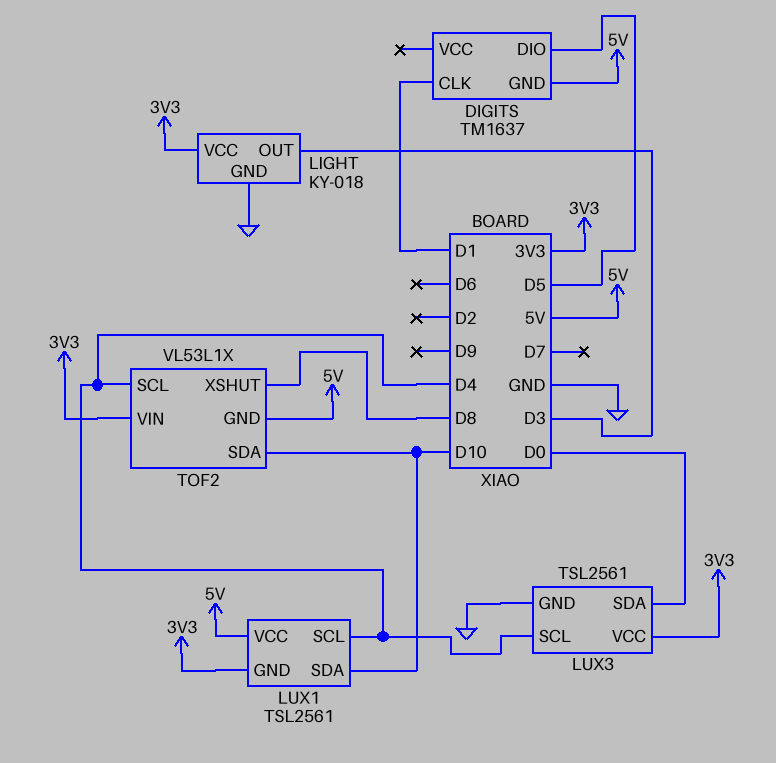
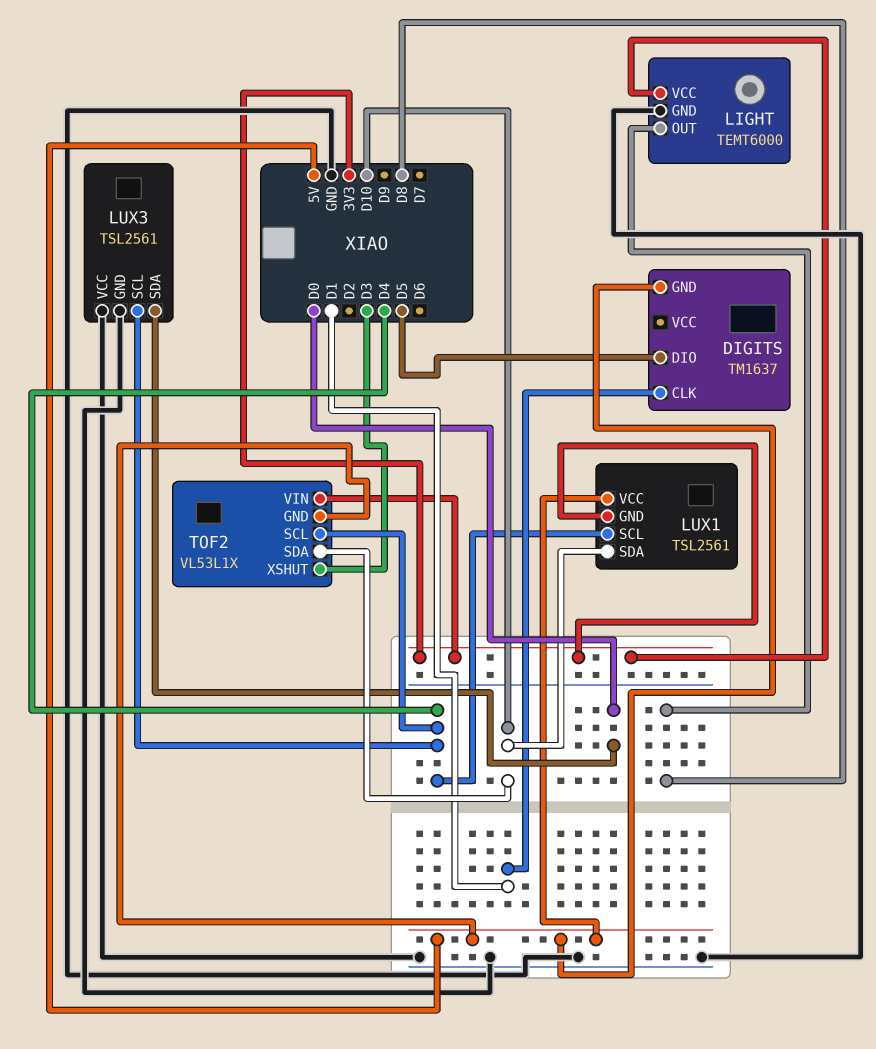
LIGHT: KY-018 -> TEMT6000
LIGHT pin OUT: D3 -> D8
LUX3 pin VCC: 3V3 -> GND
TOF2 pin XSHUT: D8 -> D3

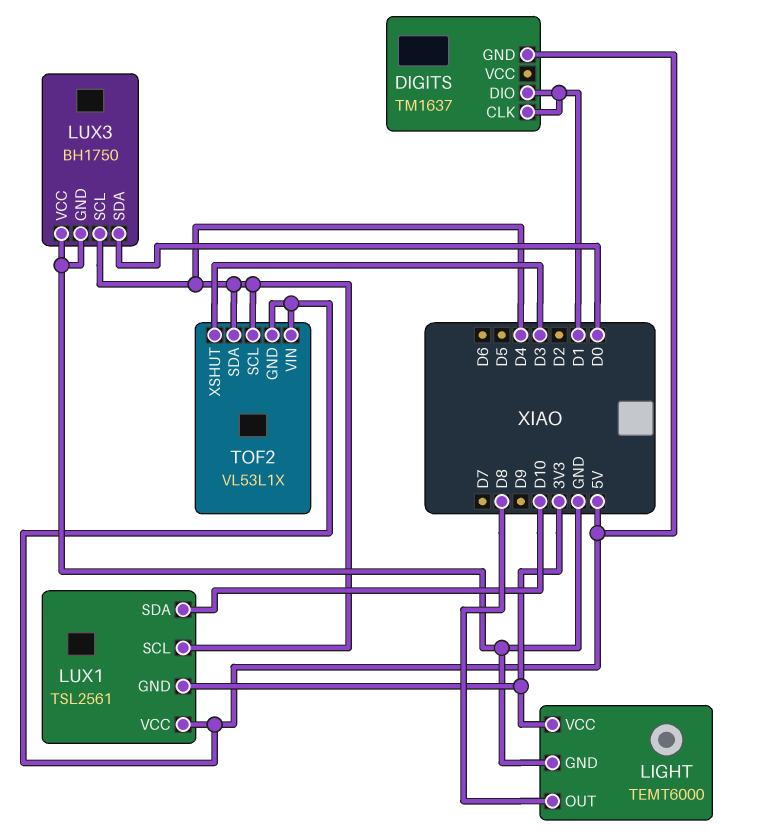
DIGITS pin DIO: D5 -> D1
LUX3: TSL2561 -> BH1750
TOF2 pin SDA: D10 -> D4
TOF2 pin VIN: 3V3 -> 5V

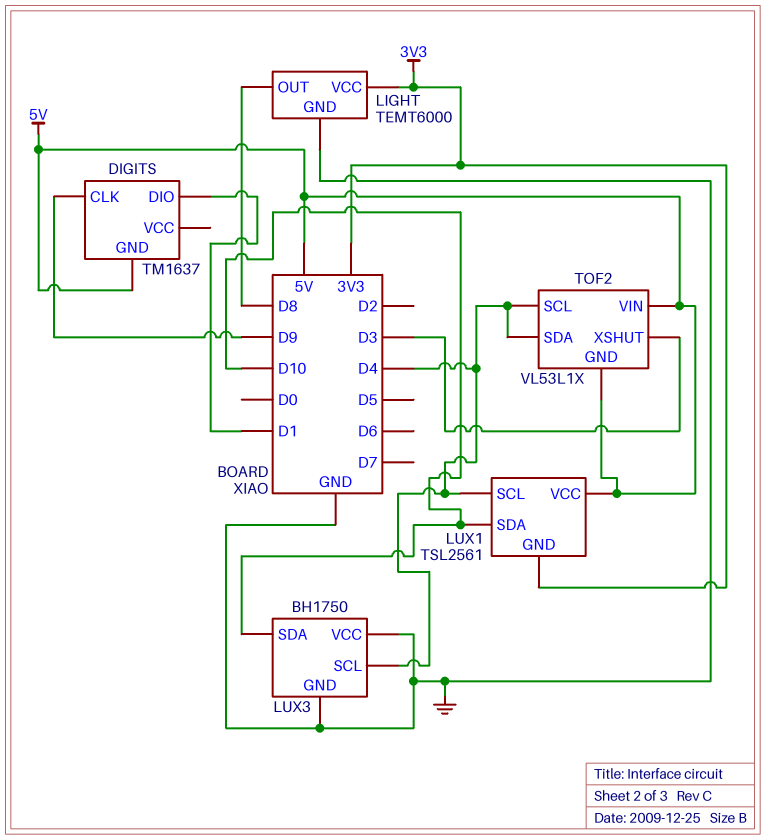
DIGITS pin CLK: D1 -> D9
LUX3 pin SDA: D0 -> D10

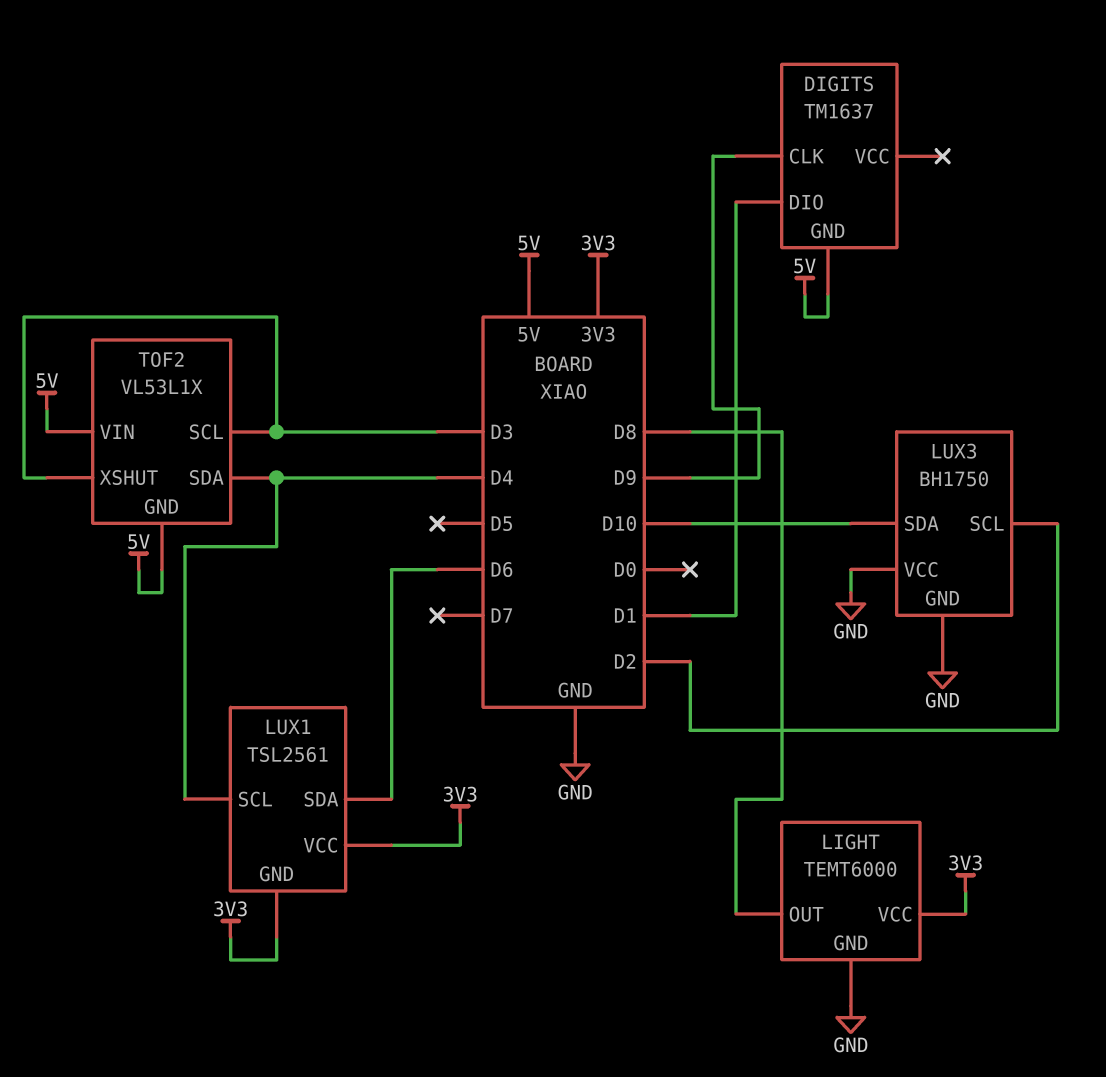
LUX1 pin SDA: D10 -> D6
LUX1 pin VCC: 5V -> 3V3
LUX3 pin SCL: D4 -> D2
TOF2 pin SCL: D4 -> D3

